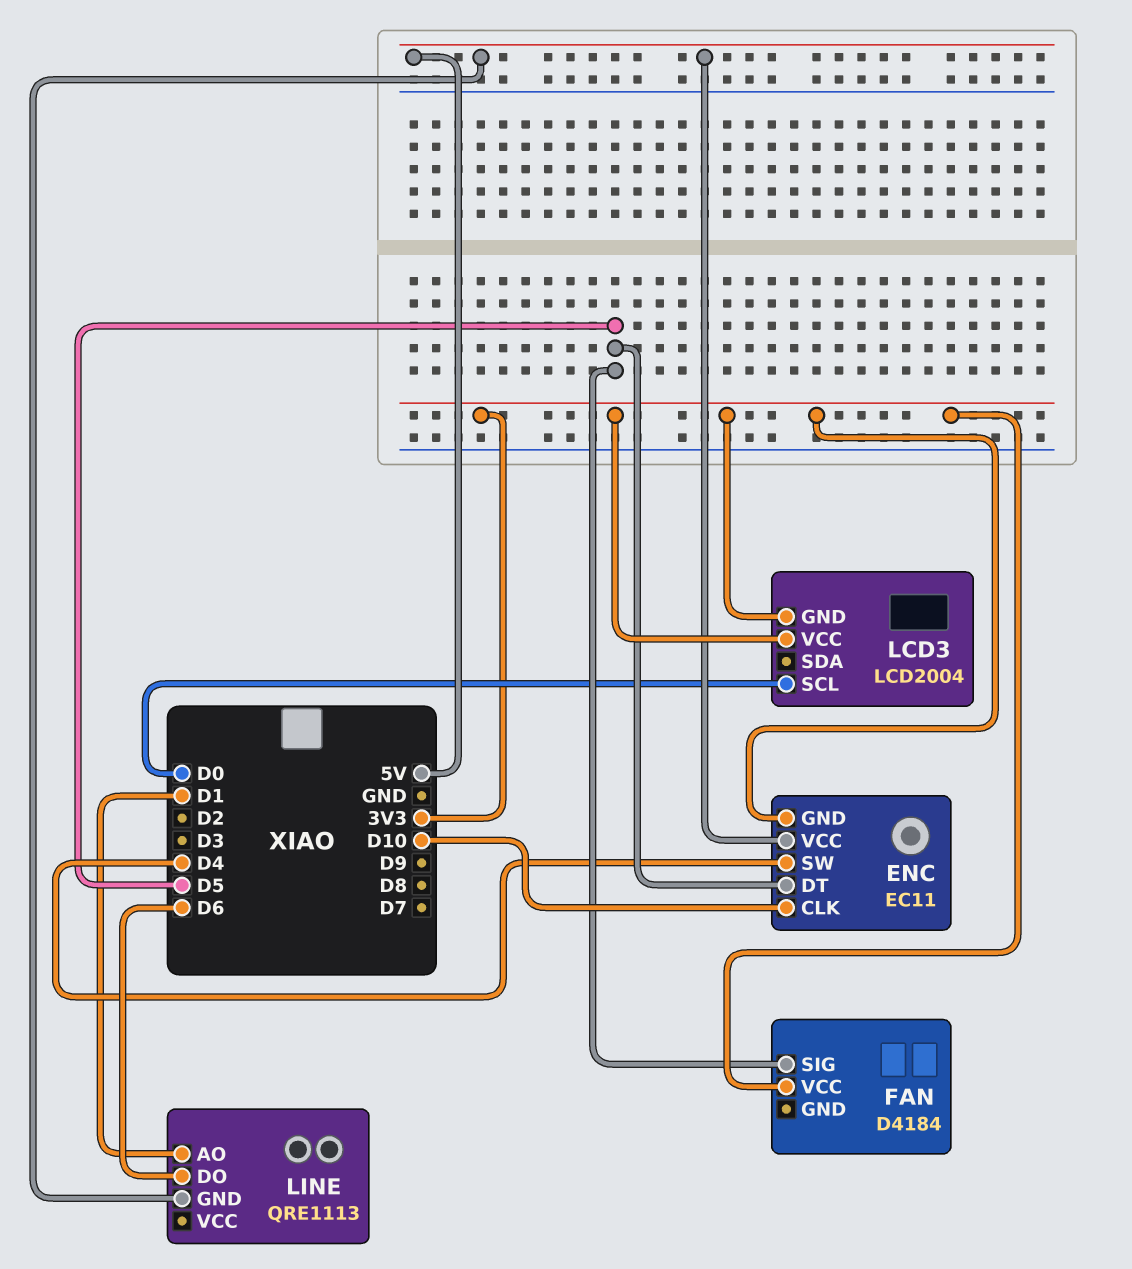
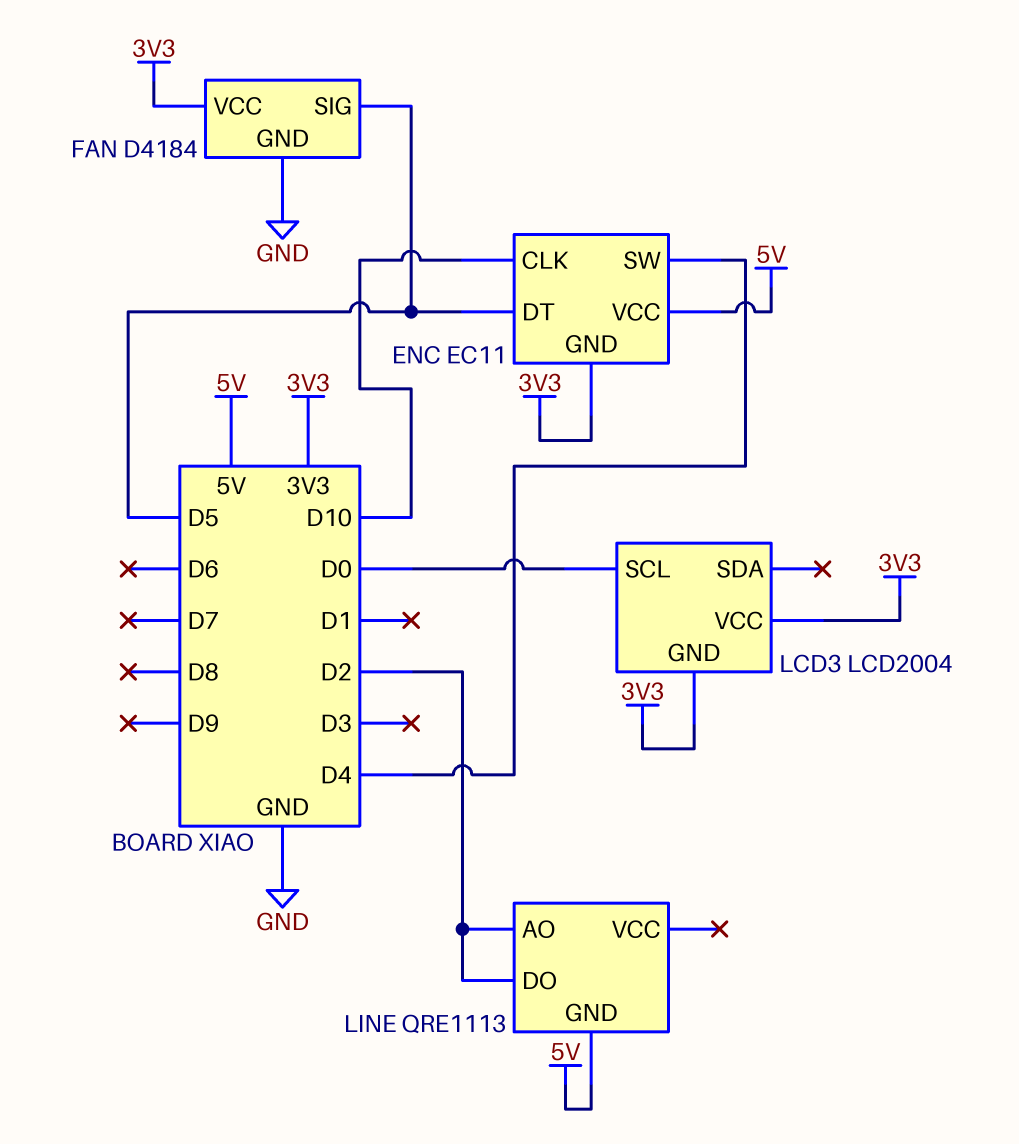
FAN pin GND: none -> GND
LINE pin AO: D1 -> D2
LINE pin DO: D6 -> D2

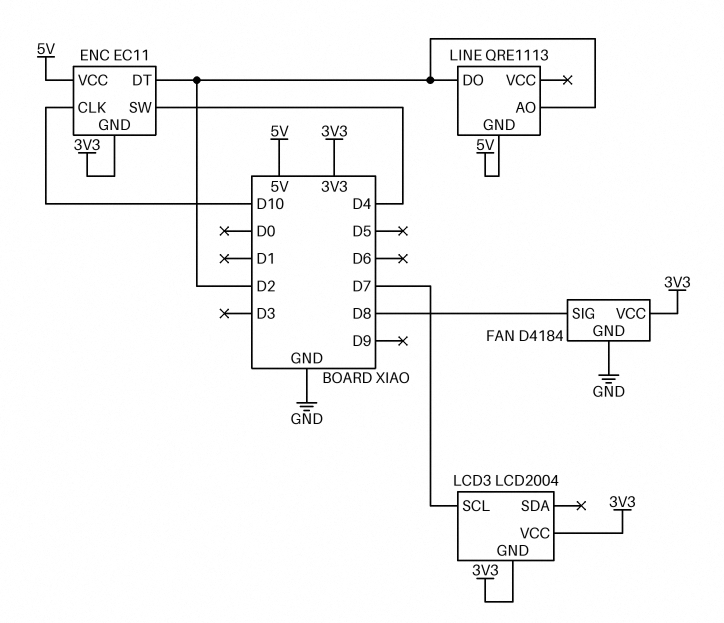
ENC pin DT: D5 -> D2
FAN pin SIG: D5 -> D8
LCD3 pin SCL: D0 -> D7

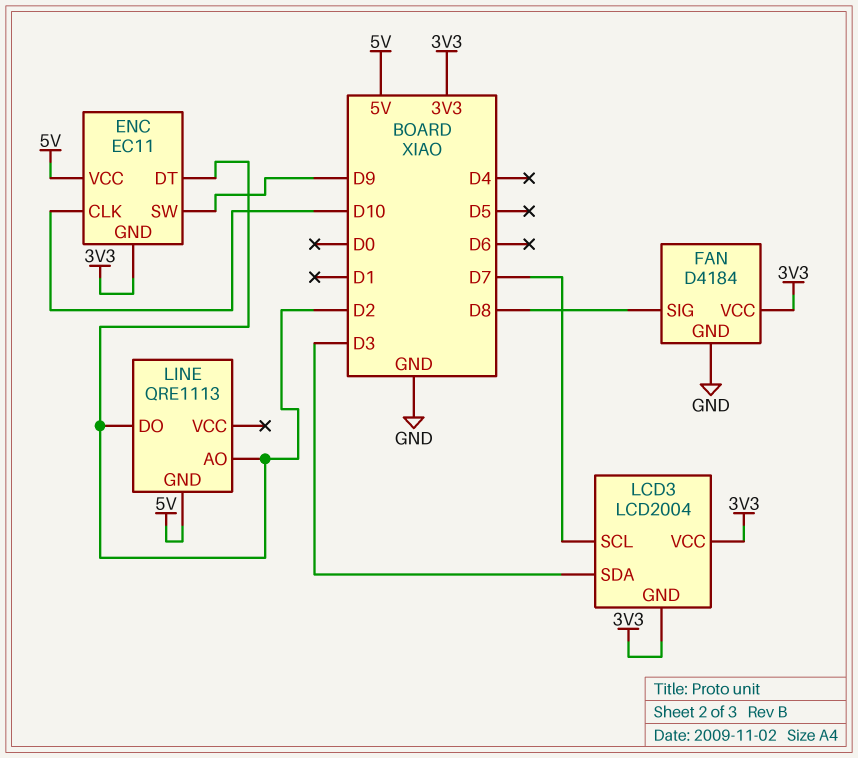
ENC pin SW: D4 -> D9
LCD3 pin SDA: none -> D3

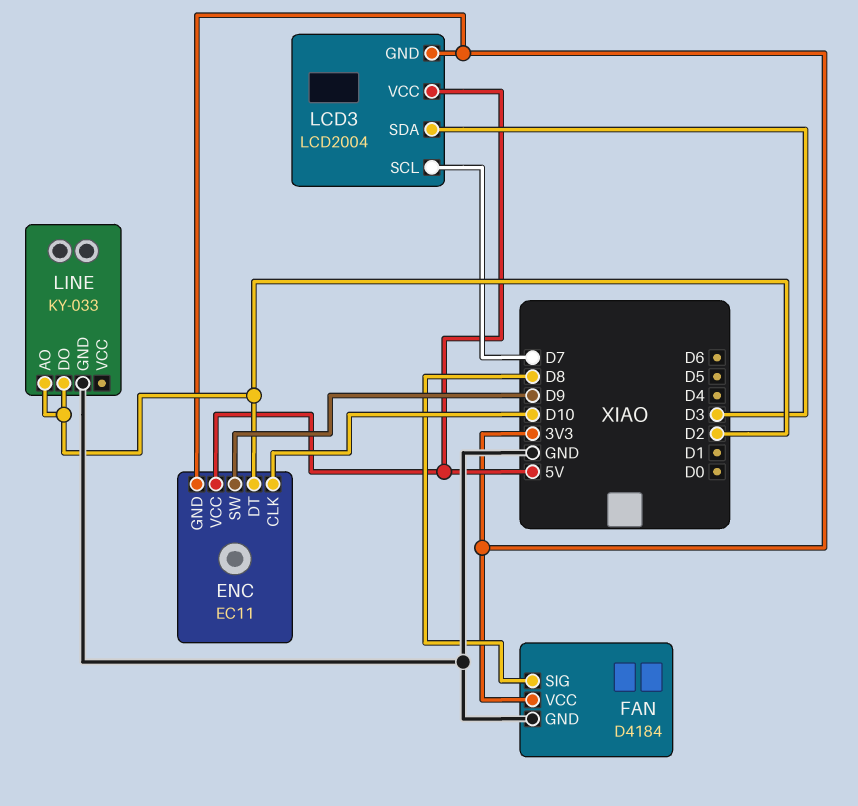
LCD3 pin VCC: 3V3 -> 5V
LINE: QRE1113 -> KY-033
LINE pin GND: 5V -> GND

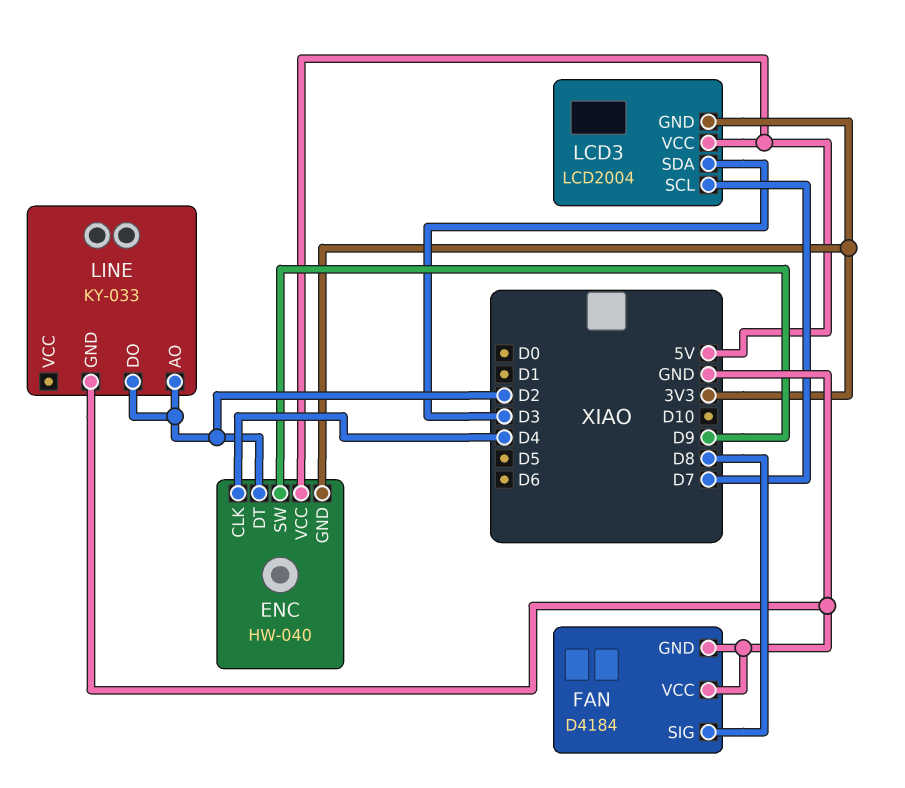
ENC: EC11 -> HW-040
ENC pin CLK: D10 -> D4
FAN pin VCC: 3V3 -> GND

